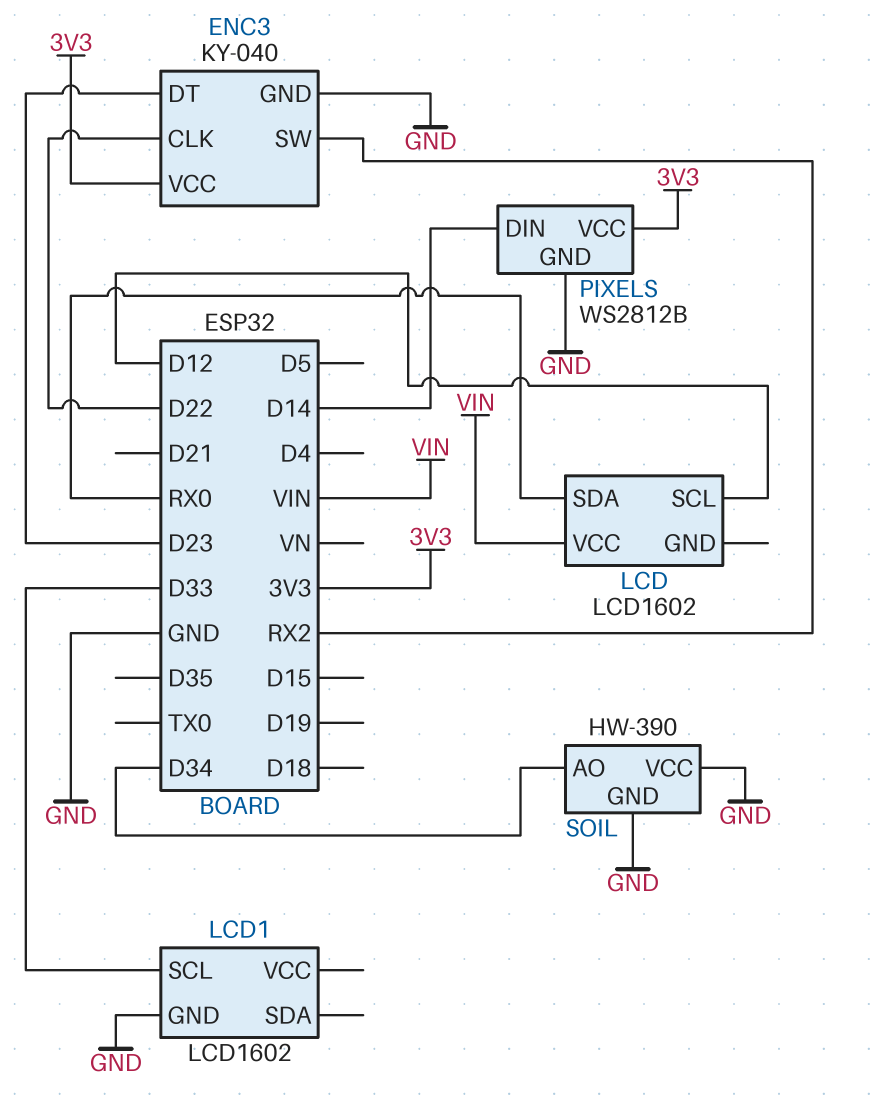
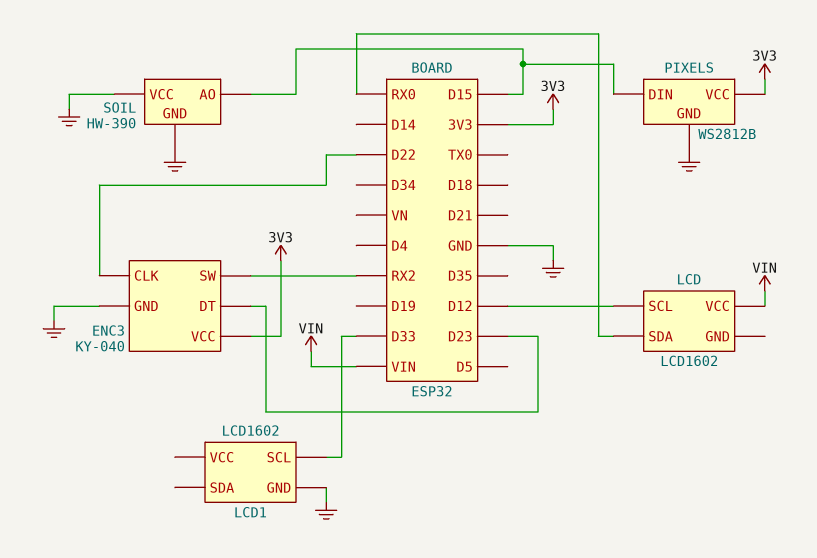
PIXELS pin DIN: D14 -> D15
SOIL pin AO: D34 -> D15

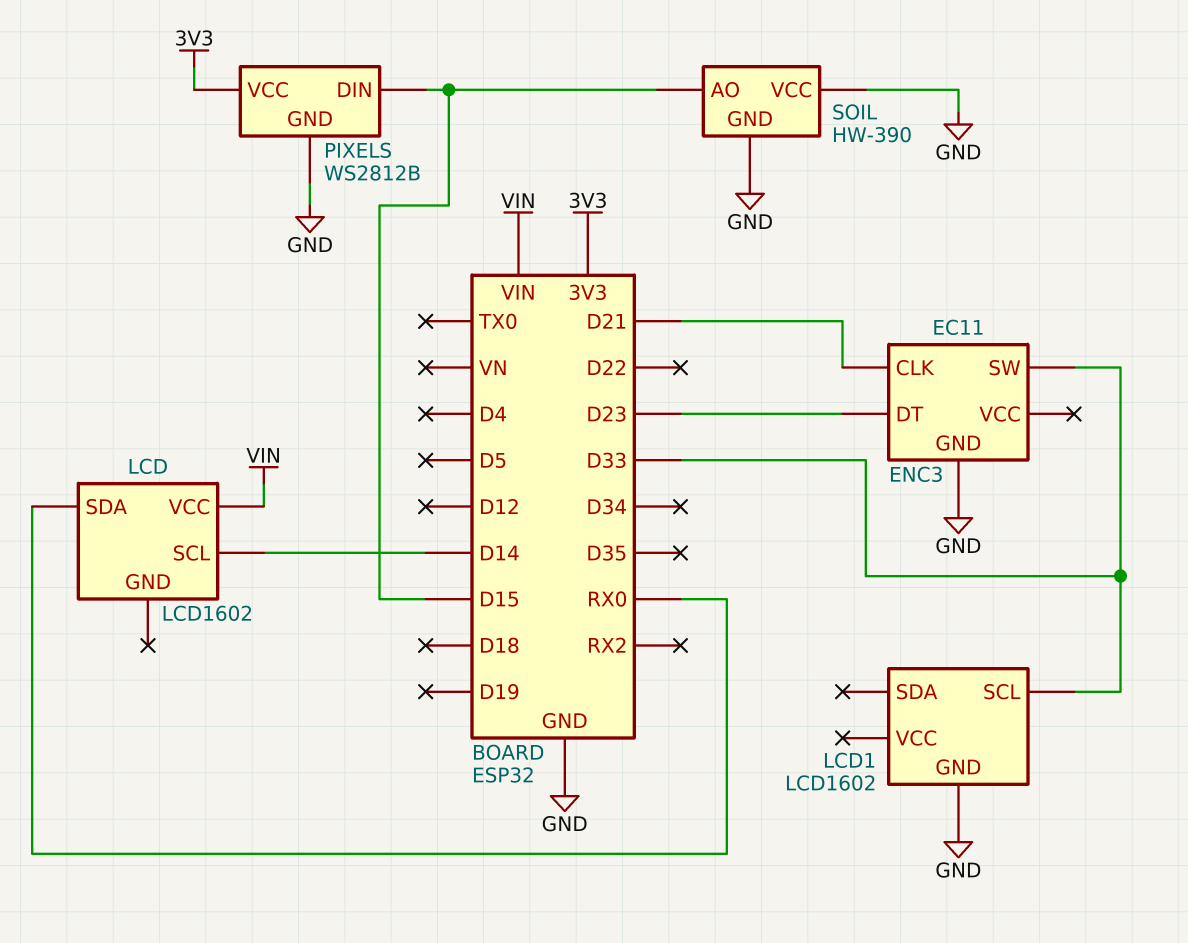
ENC3: KY-040 -> EC11
ENC3 pin CLK: D22 -> D21
ENC3 pin SW: RX2 -> D33
ENC3 pin VCC: 3V3 -> none
LCD pin SCL: D12 -> D14

